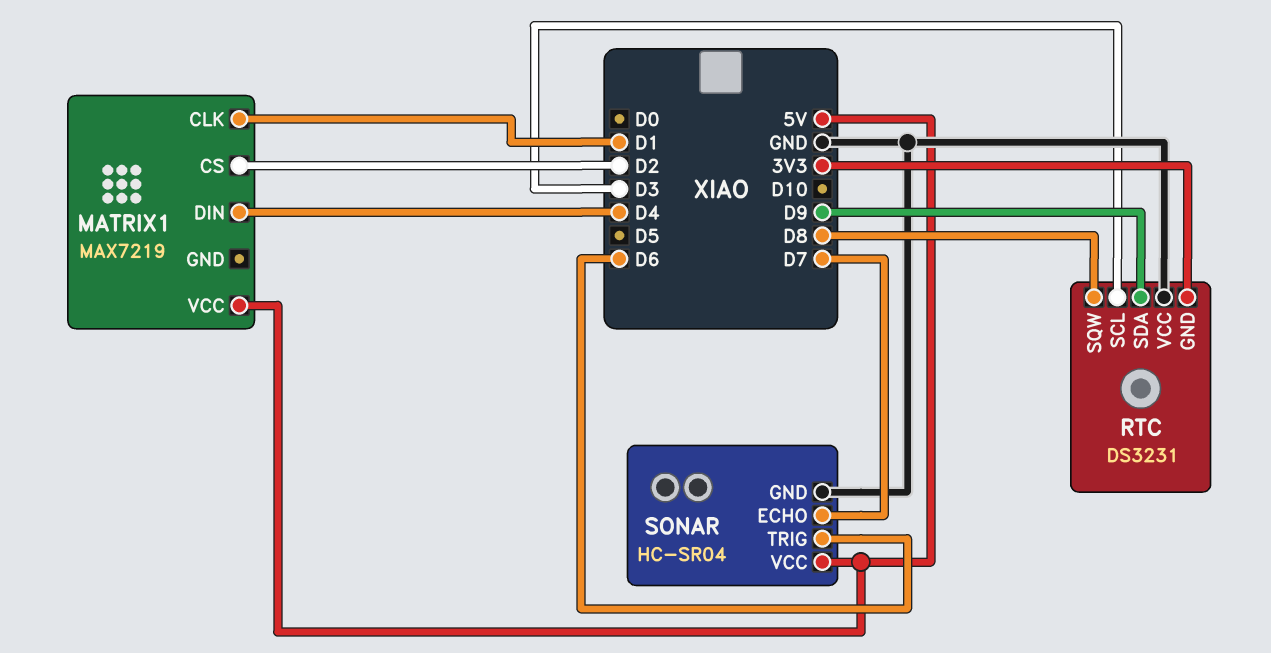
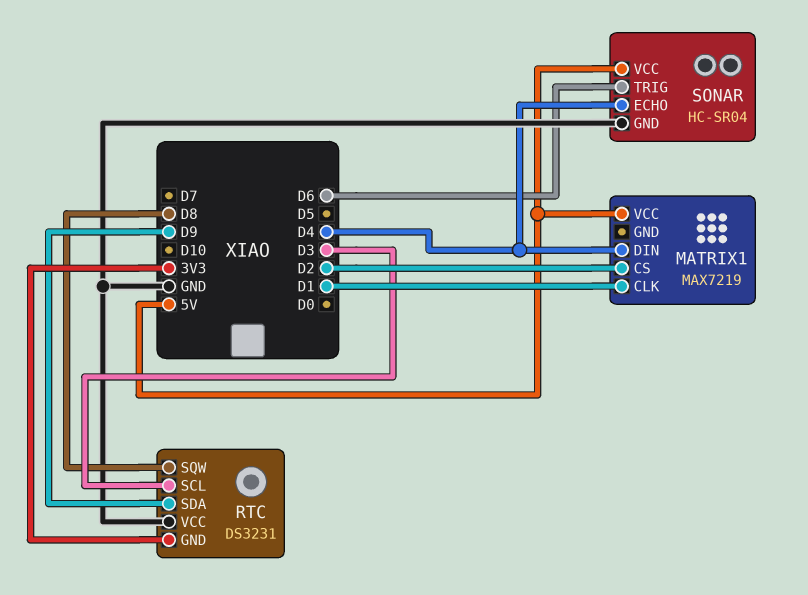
SONAR pin ECHO: D7 -> D4

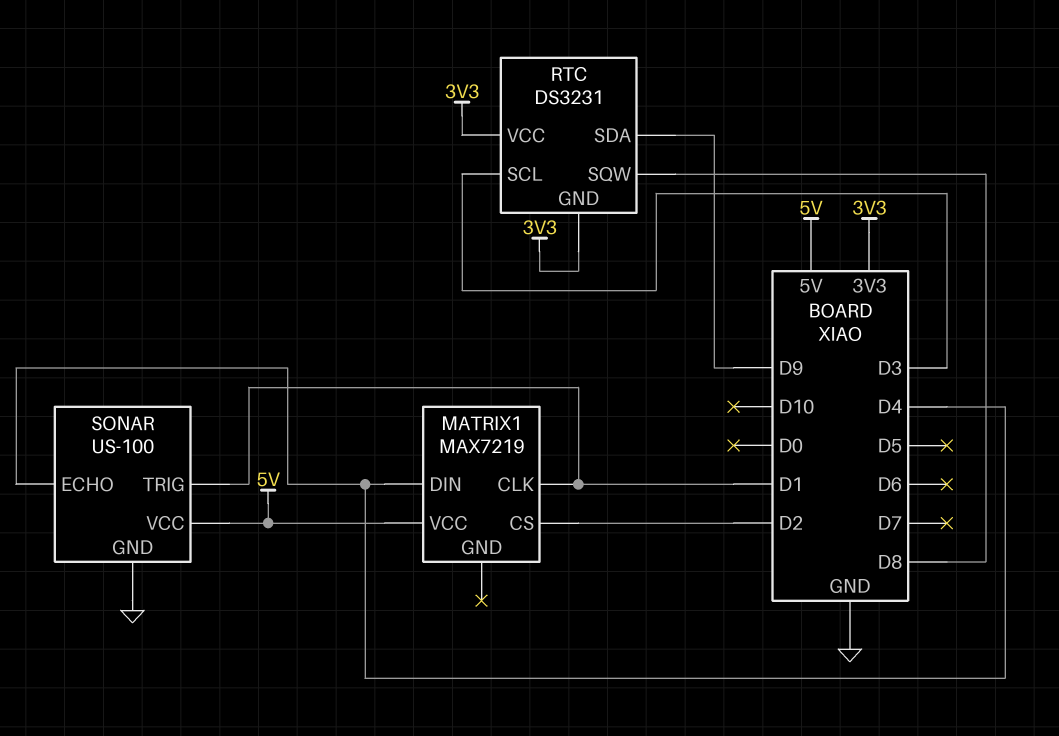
RTC pin VCC: GND -> 3V3
SONAR: HC-SR04 -> US-100
SONAR pin TRIG: D6 -> D1

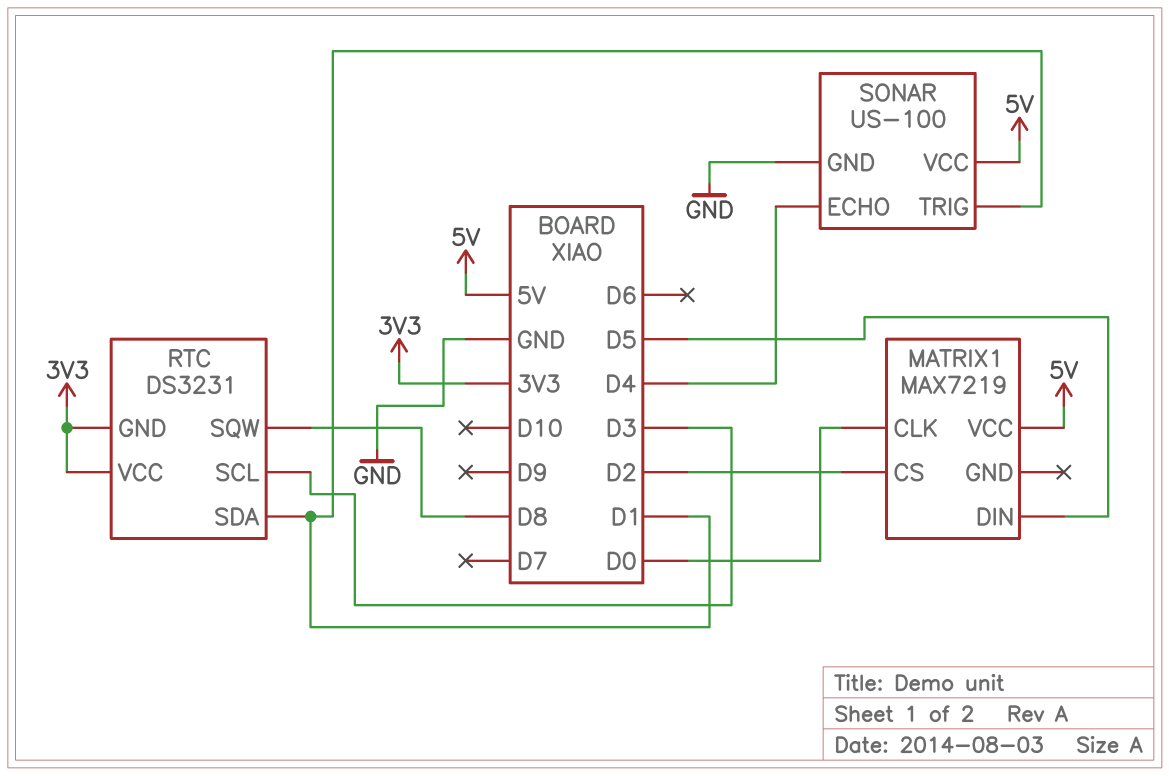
MATRIX1 pin CLK: D1 -> D0
MATRIX1 pin DIN: D4 -> D5
RTC pin SDA: D9 -> D1

